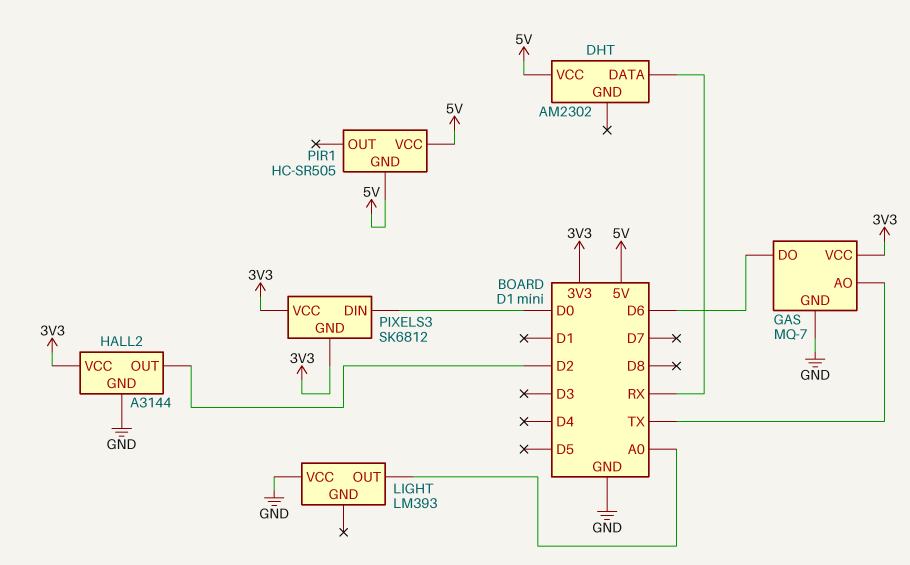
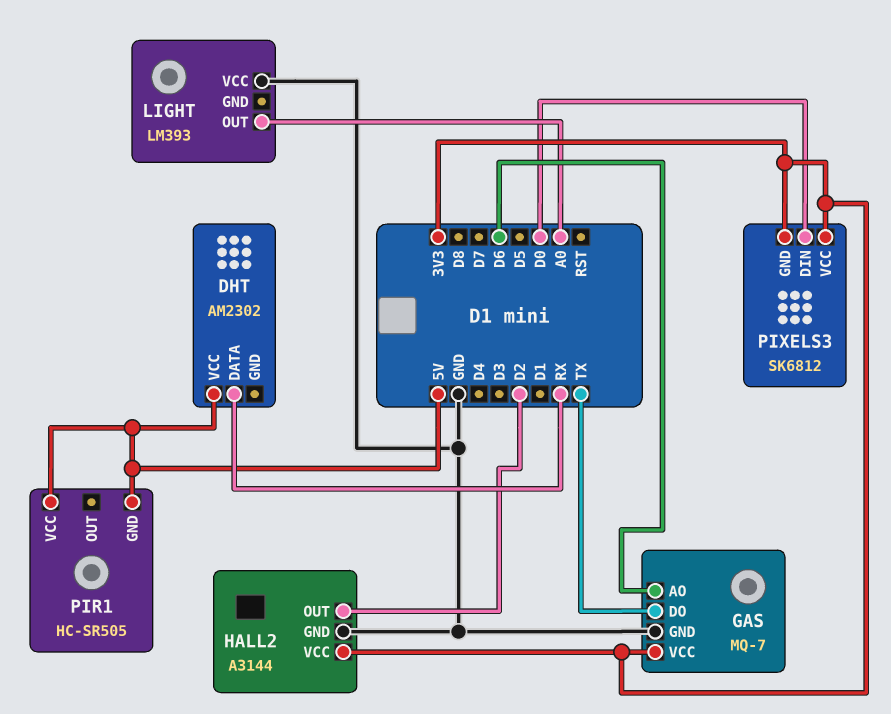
GAS pin AO: TX -> D6
GAS pin DO: D6 -> TX

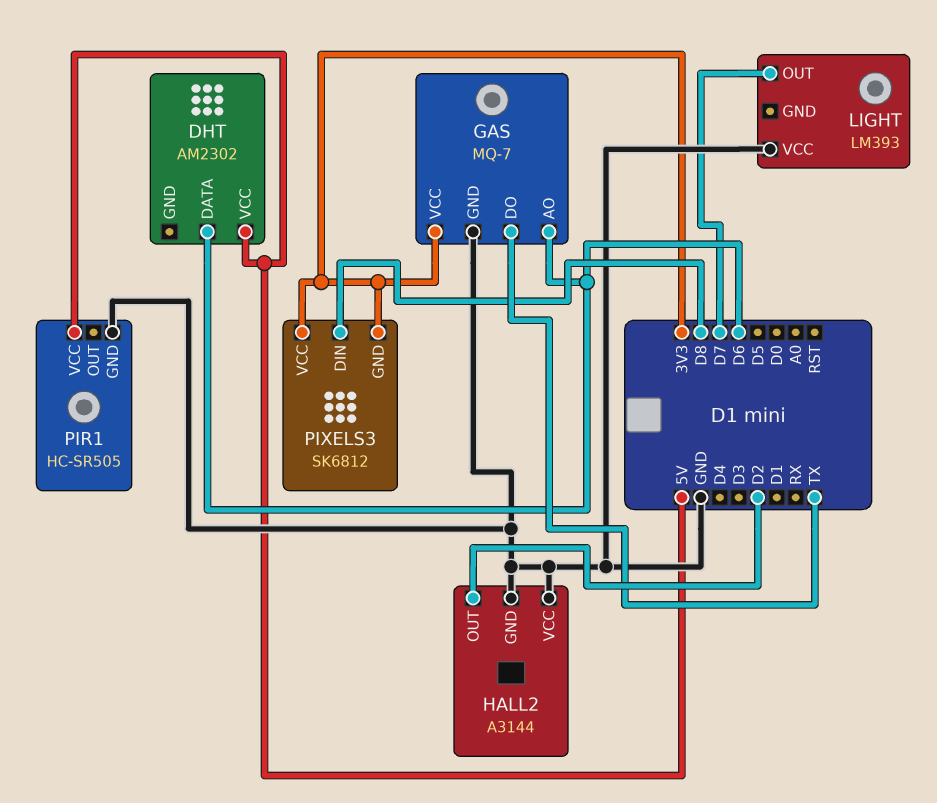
DHT pin DATA: RX -> D6
HALL2 pin VCC: 3V3 -> GND
LIGHT pin OUT: A0 -> D7
PIR1 pin GND: 5V -> GND
PIXELS3 pin DIN: D0 -> D8

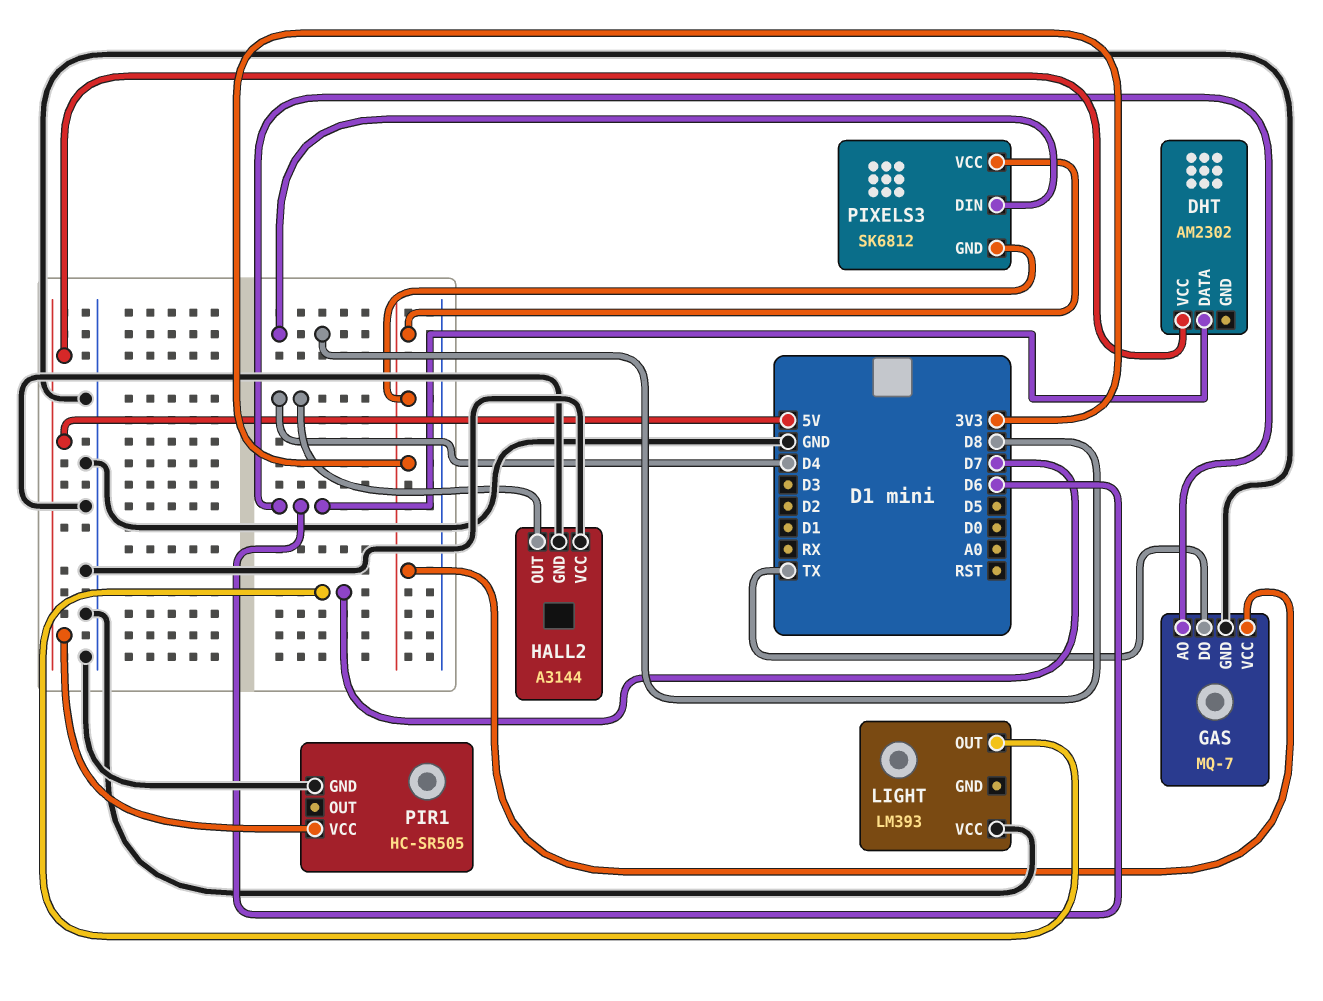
HALL2 pin OUT: D2 -> D4

